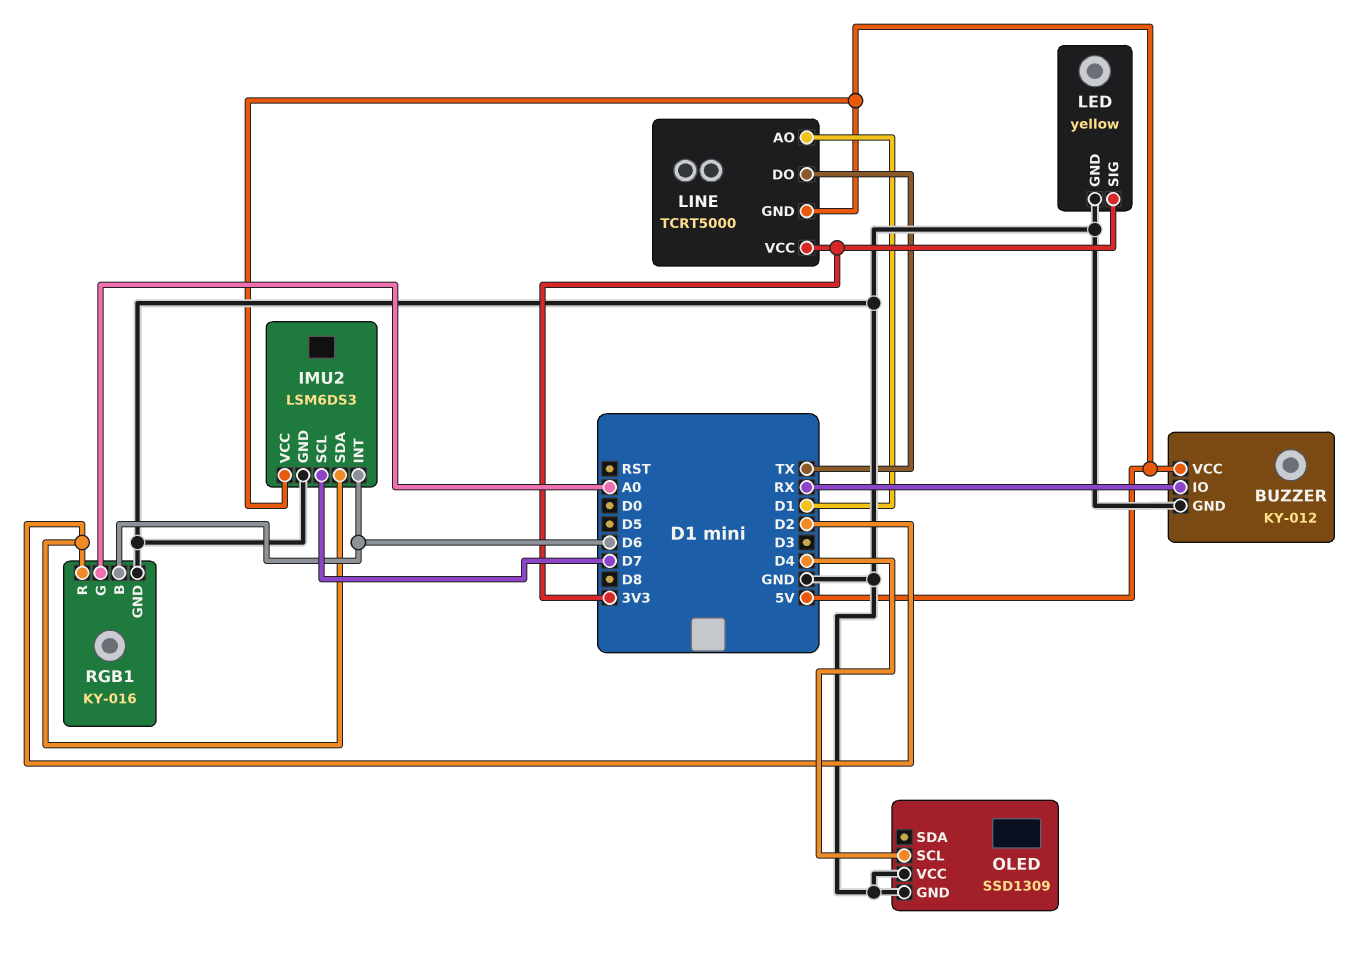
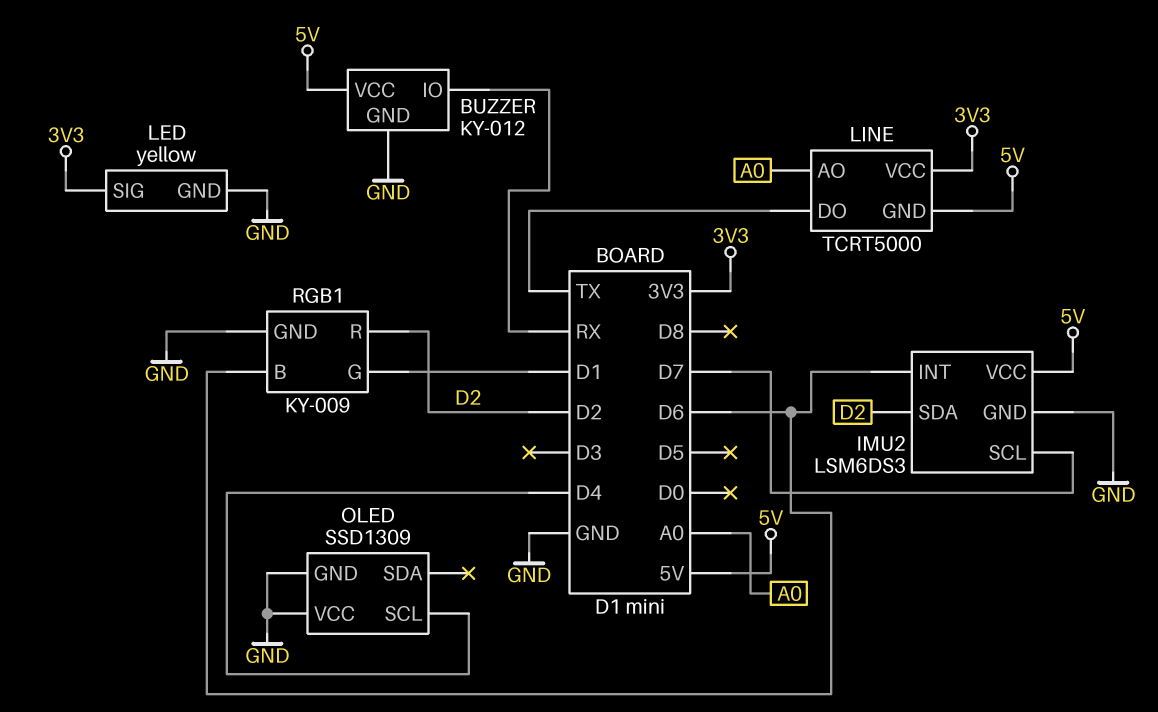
LINE pin AO: D1 -> A0
RGB1: KY-016 -> KY-009
RGB1 pin G: A0 -> D1

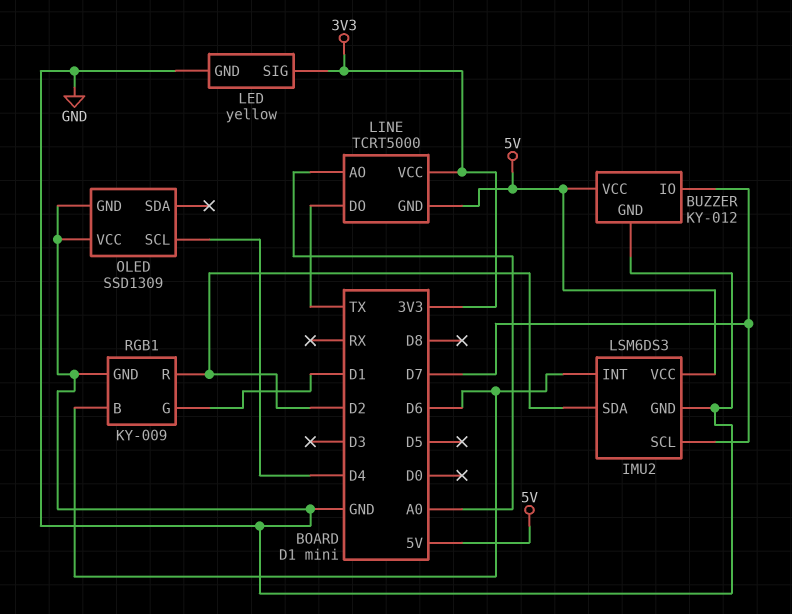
BUZZER pin IO: RX -> D7

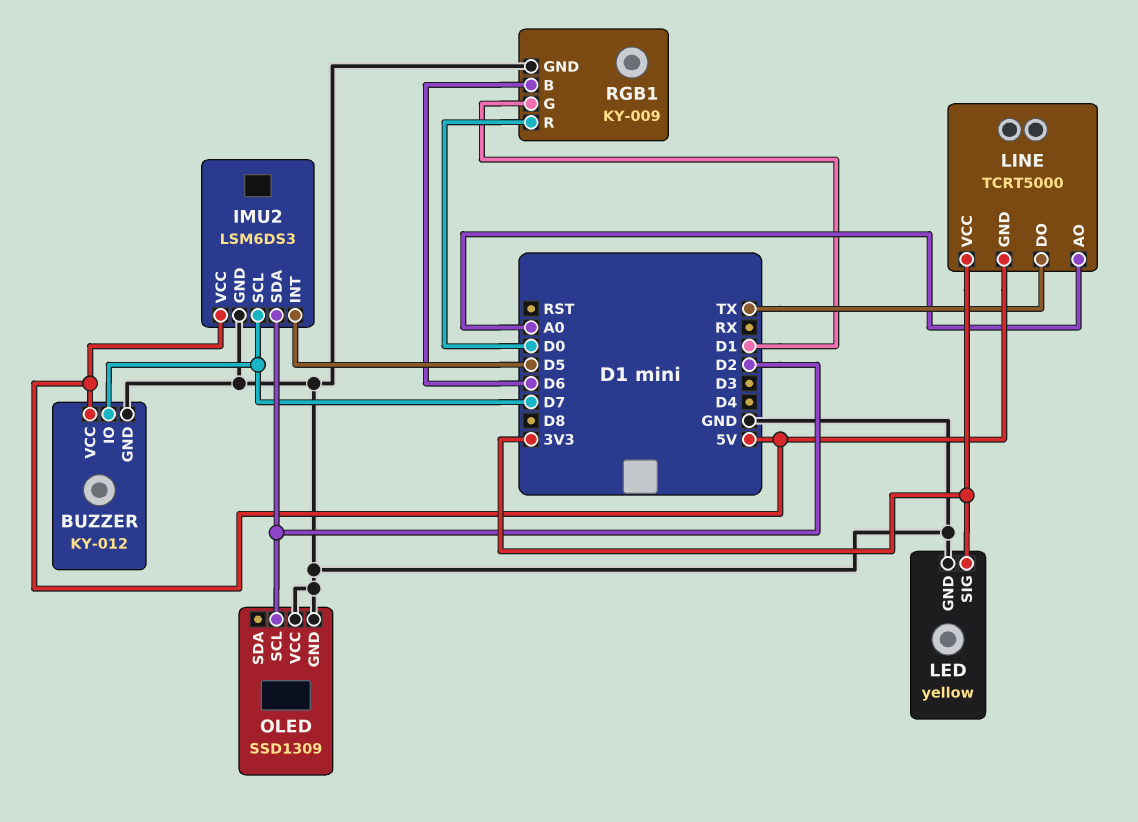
IMU2 pin INT: D6 -> D5
OLED pin SCL: D4 -> D2
RGB1 pin R: D2 -> D0

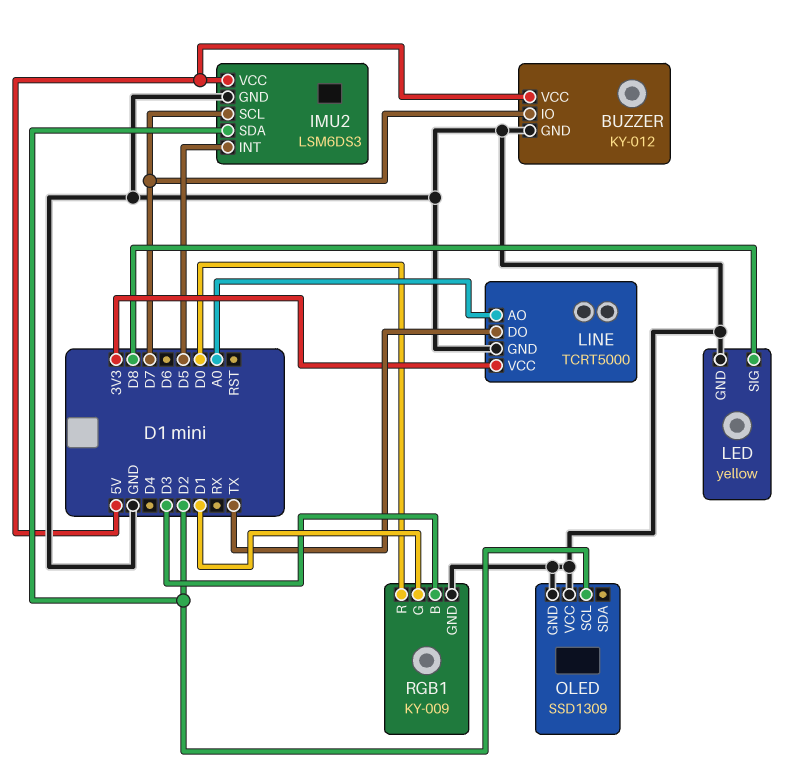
LED pin SIG: 3V3 -> D8
LINE pin GND: 5V -> GND
RGB1 pin B: D6 -> D3

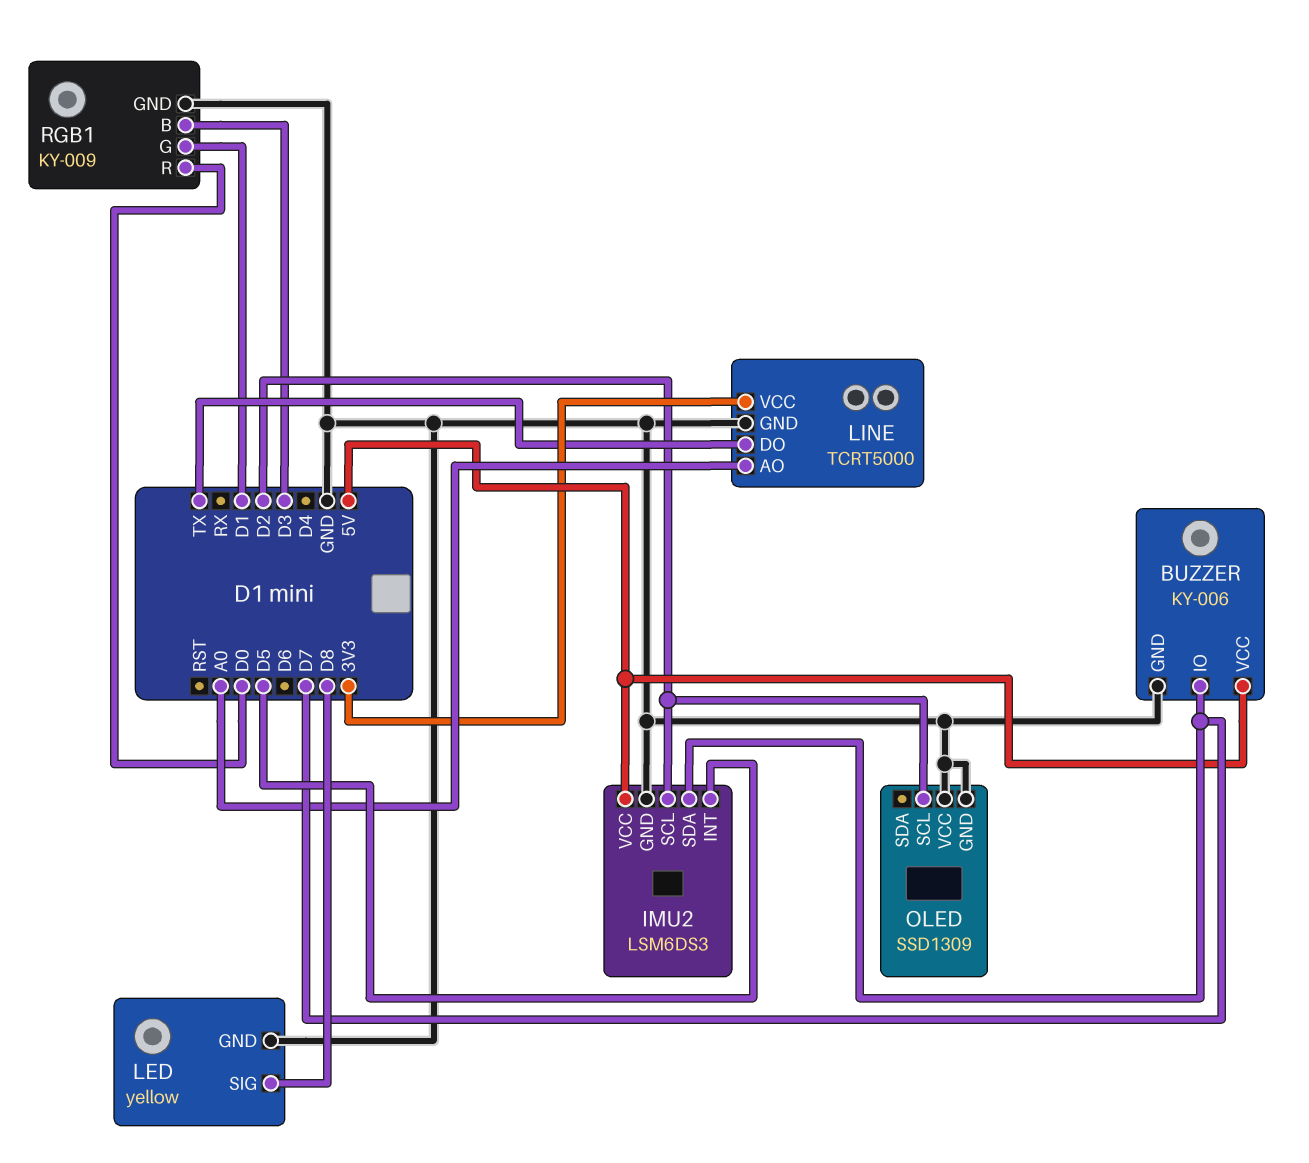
BUZZER: KY-012 -> KY-006
IMU2 pin SCL: D7 -> D2
IMU2 pin SDA: D2 -> D7

